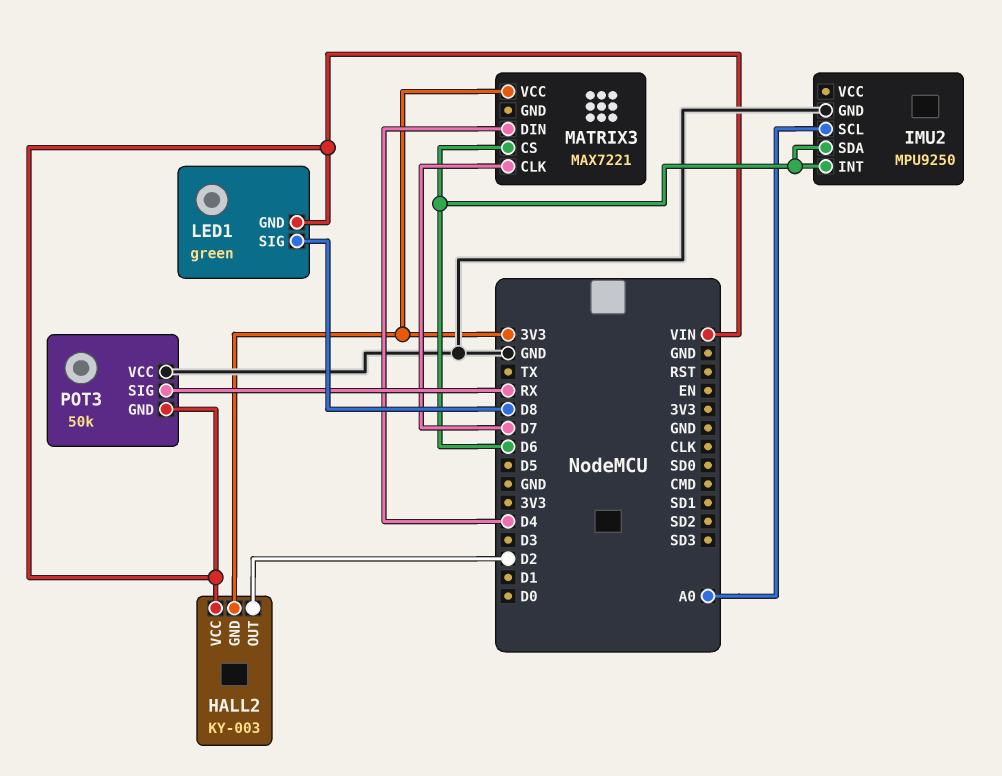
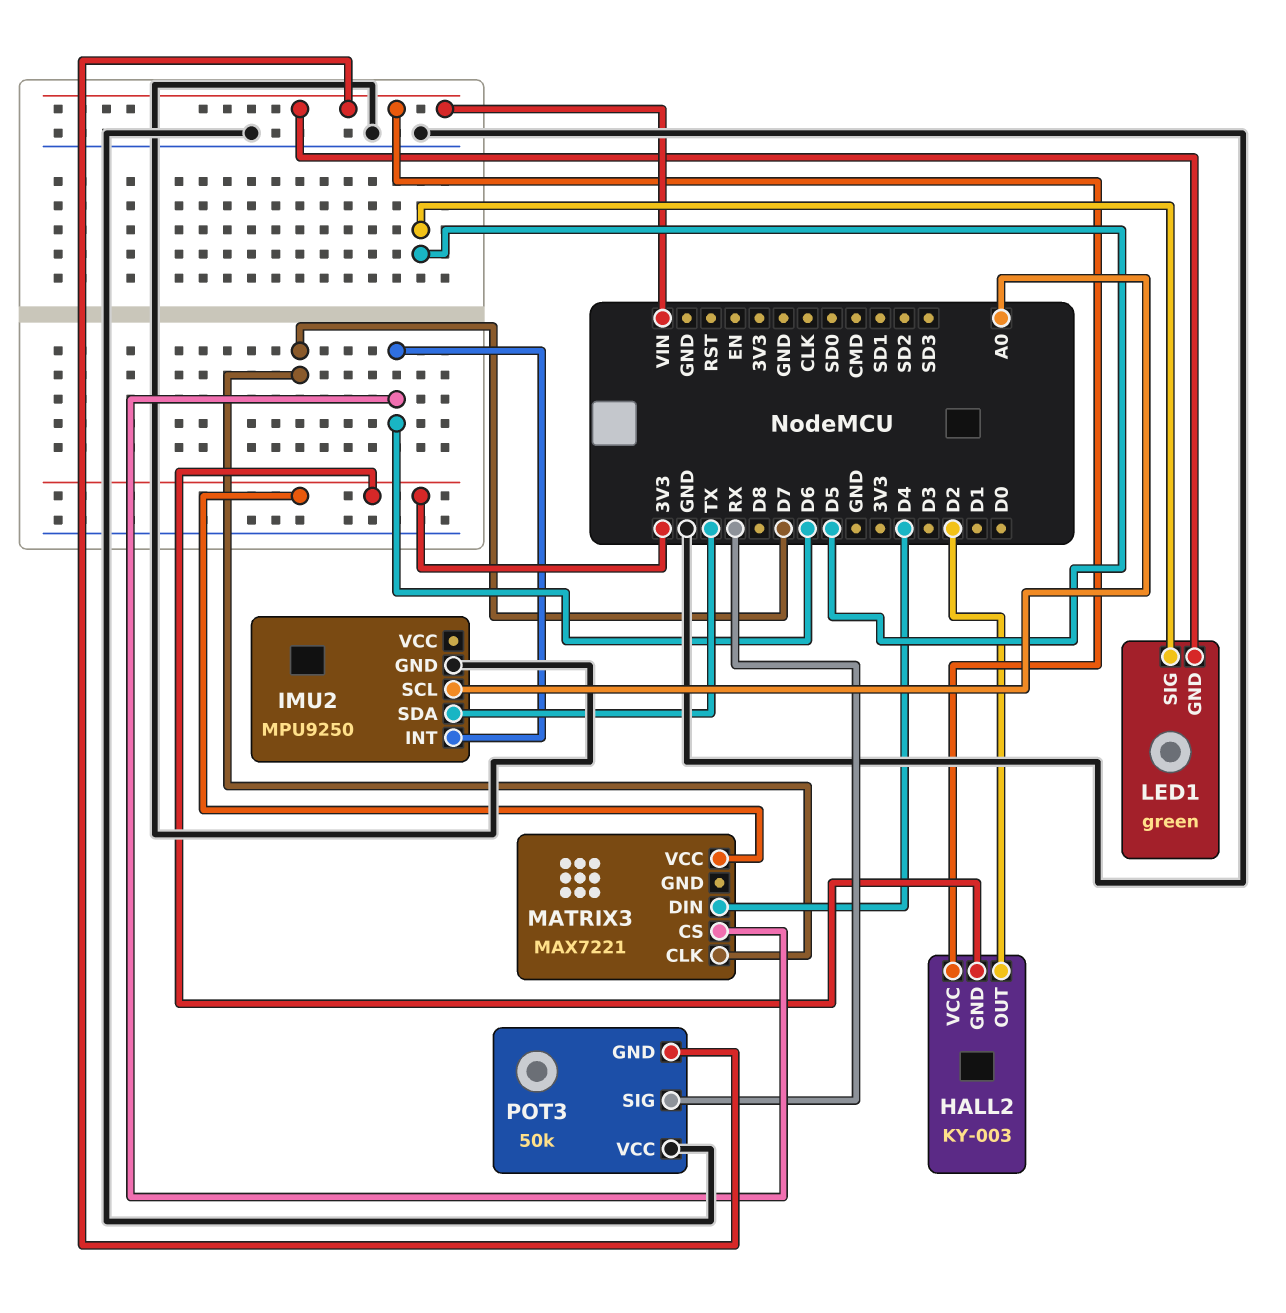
IMU2 pin SDA: D6 -> TX
LED1 pin SIG: D8 -> D5

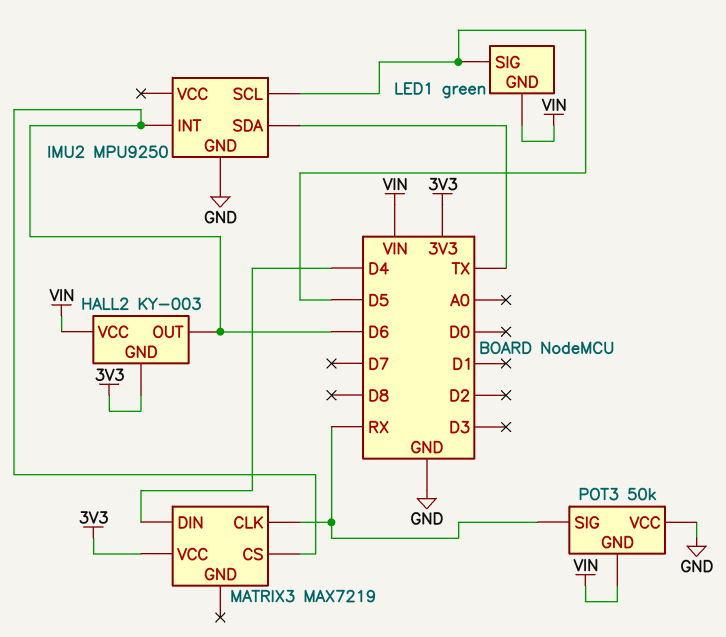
HALL2 pin OUT: D2 -> D6
IMU2 pin SCL: A0 -> D5
MATRIX3: MAX7221 -> MAX7219
MATRIX3 pin CLK: D7 -> RX

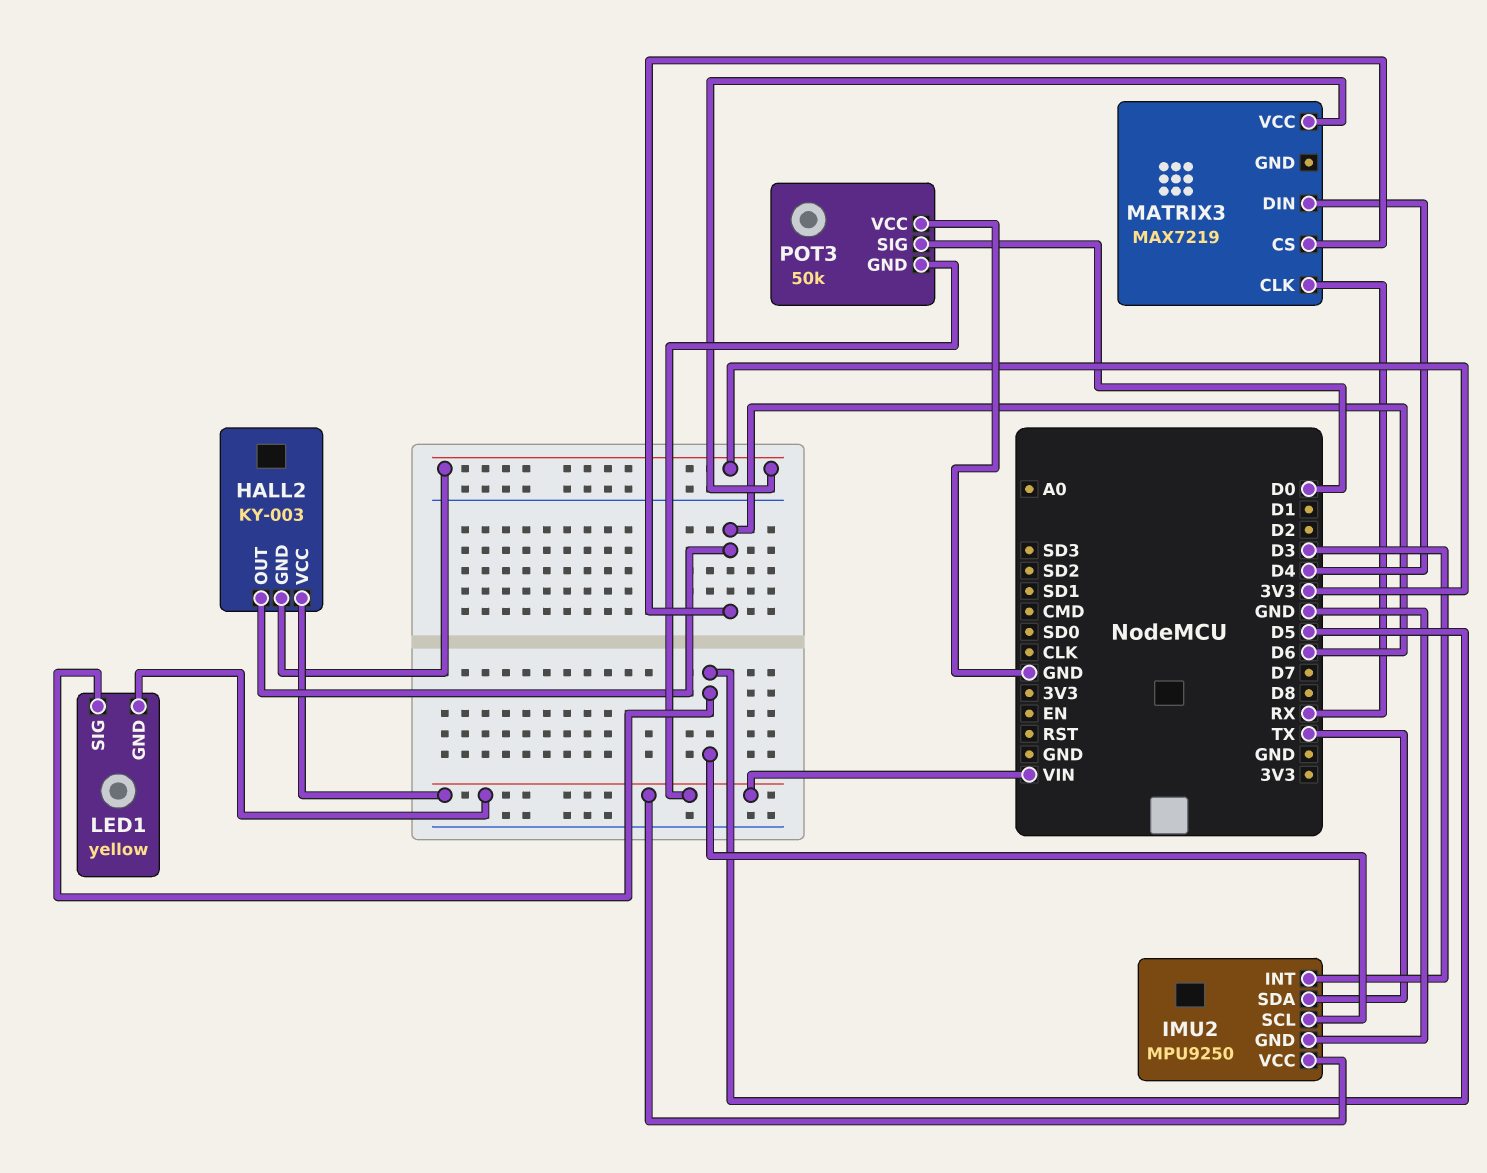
IMU2 pin INT: D6 -> D3
IMU2 pin VCC: none -> VIN
LED1: green -> yellow
POT3 pin SIG: RX -> D0

